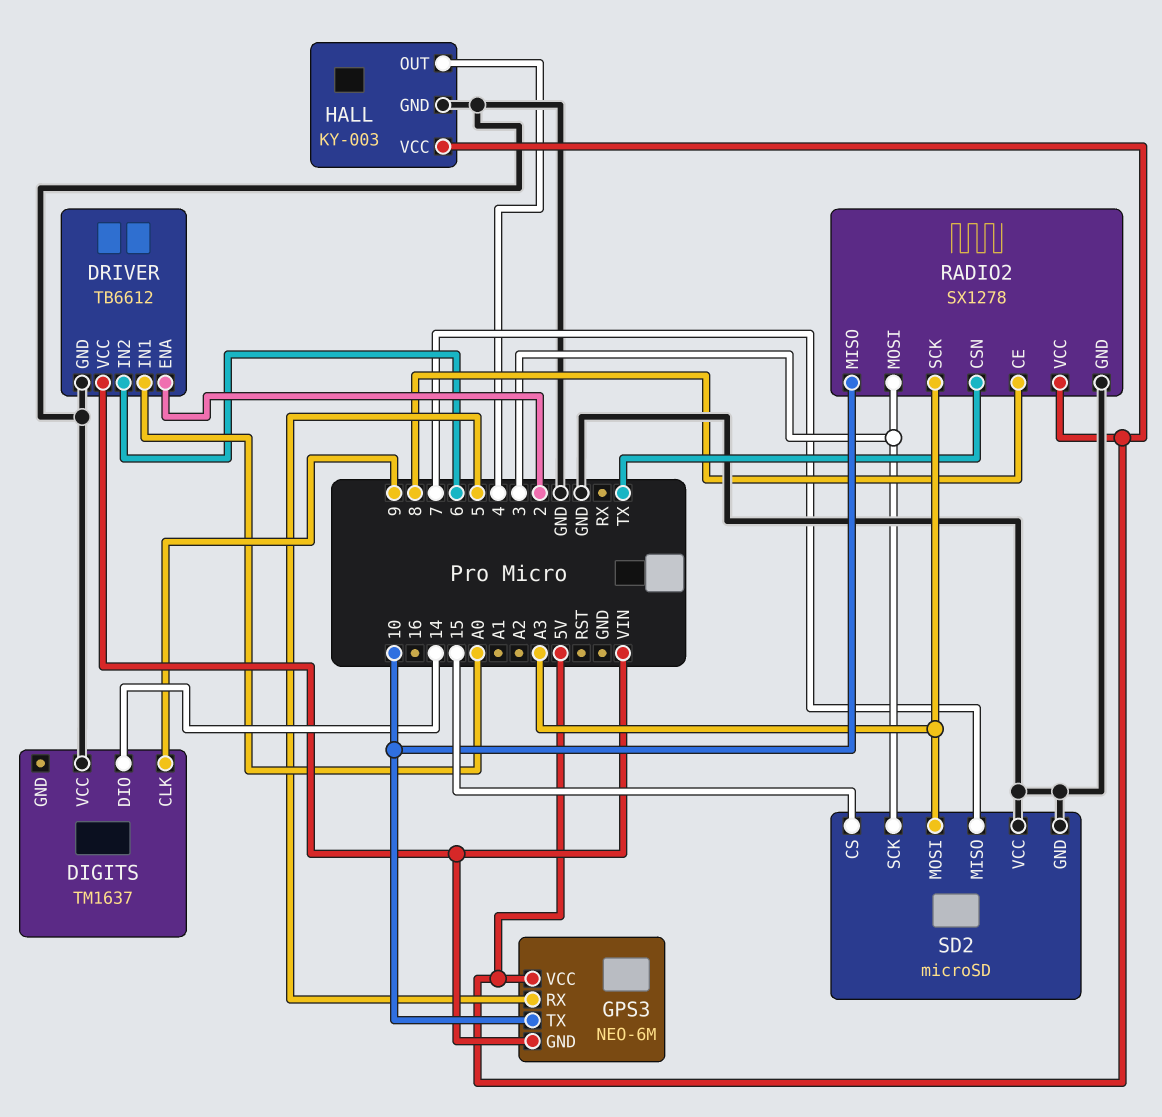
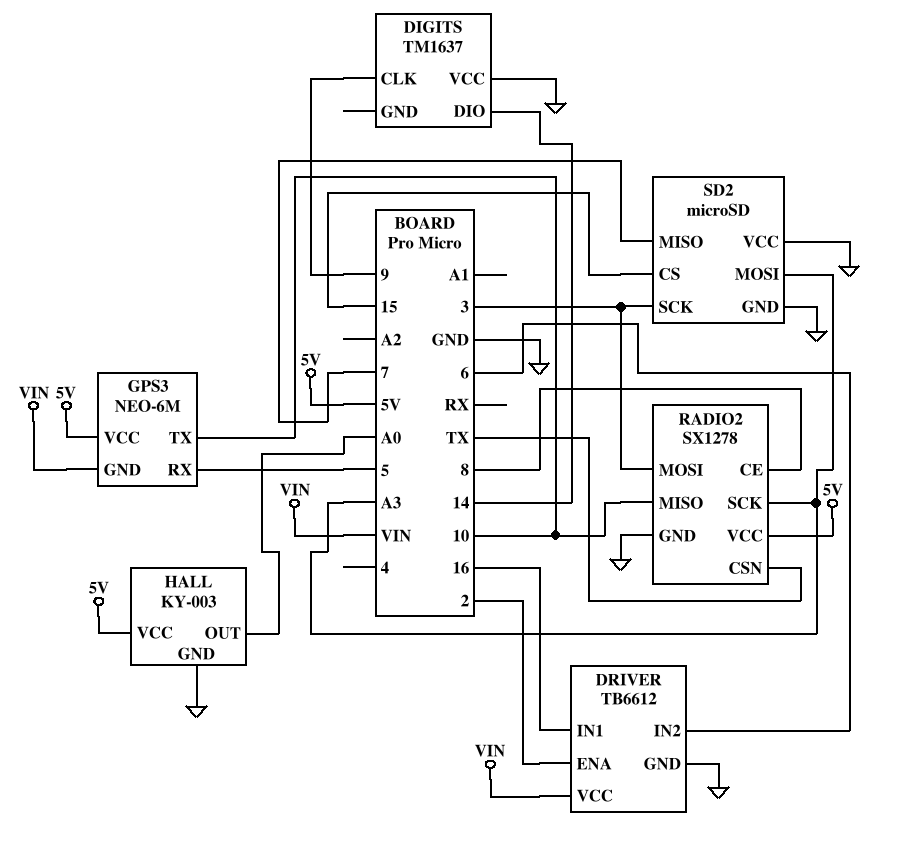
DRIVER pin IN1: A0 -> 16
HALL pin OUT: 4 -> A0

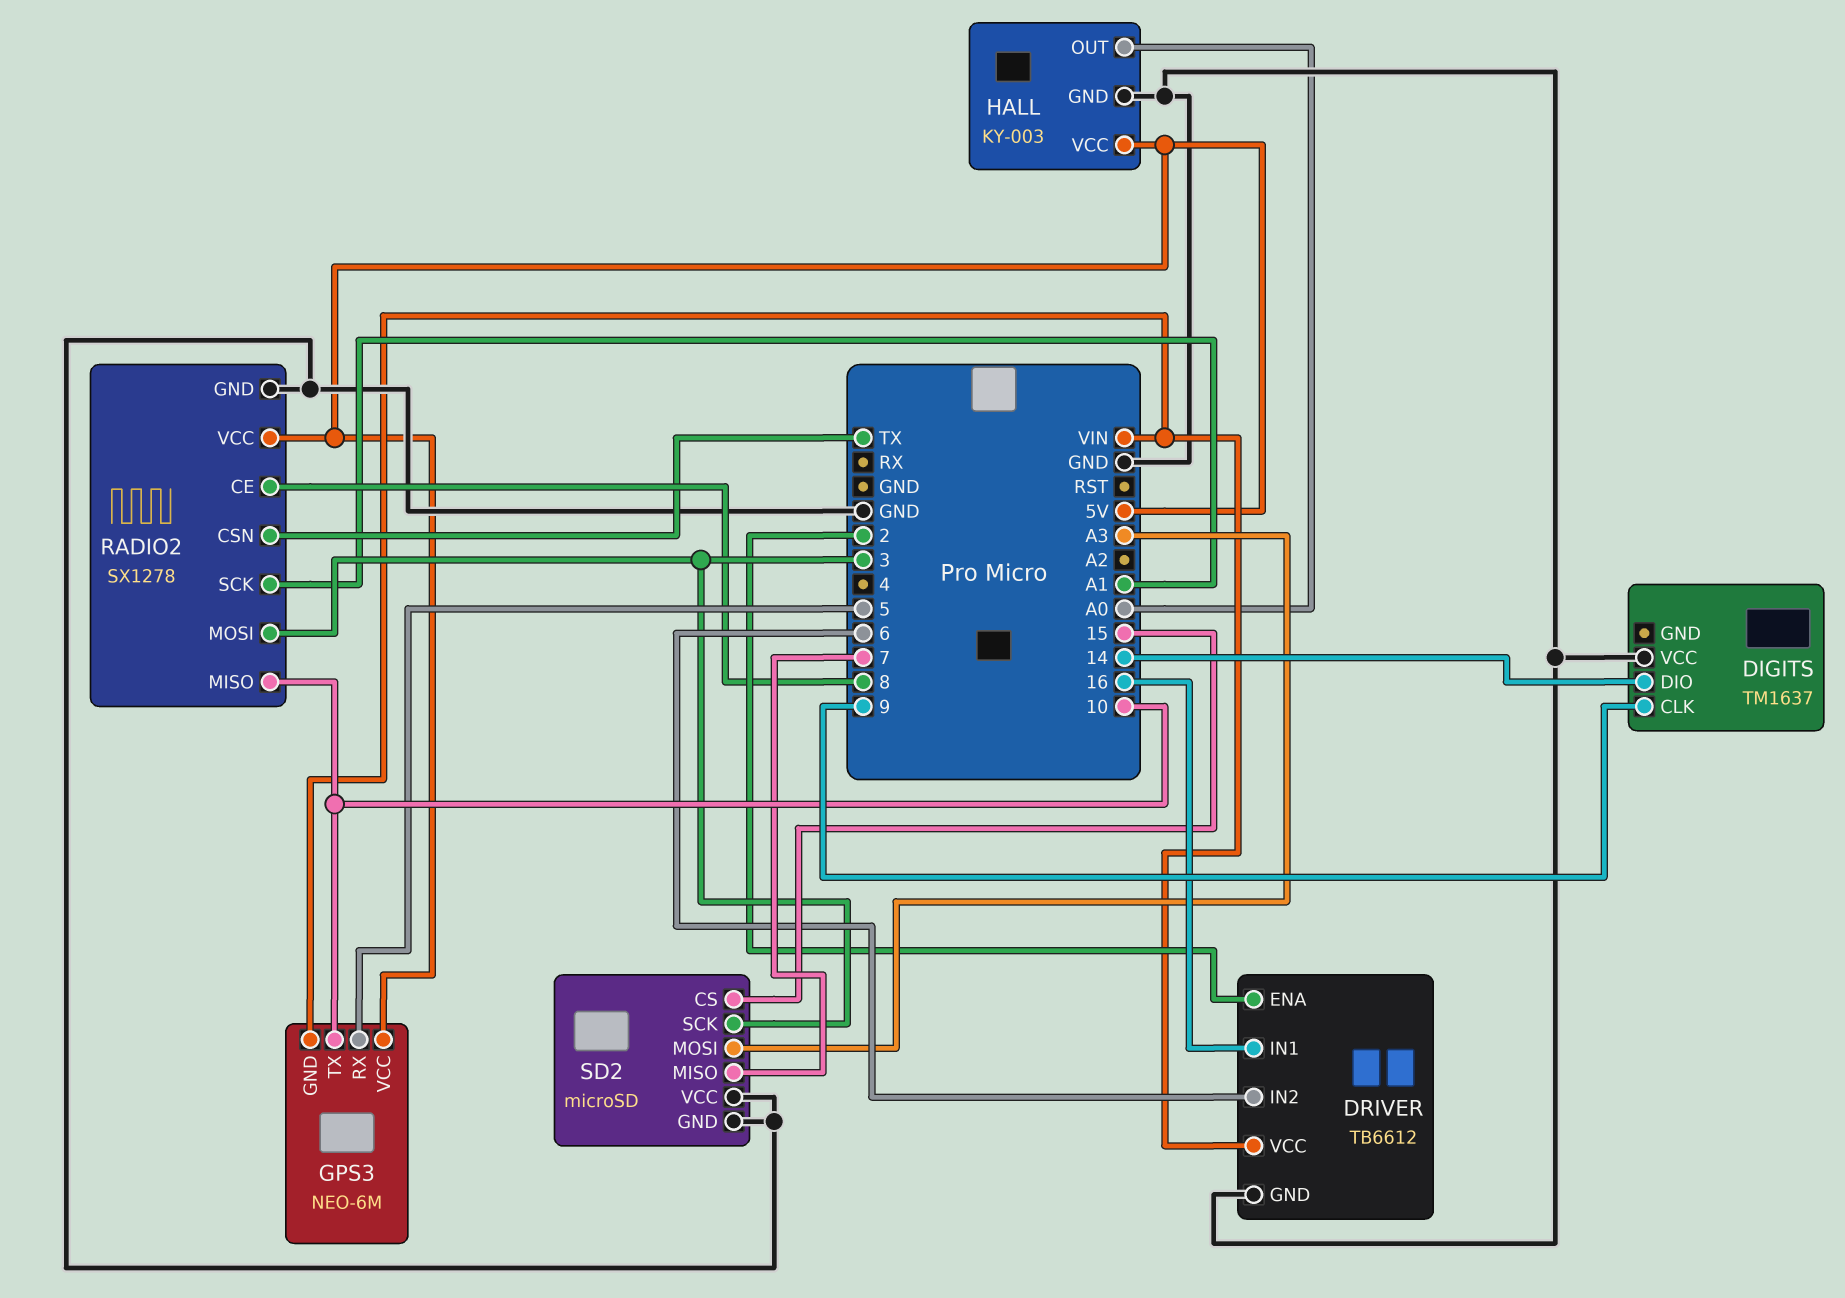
RADIO2 pin SCK: A3 -> A1

